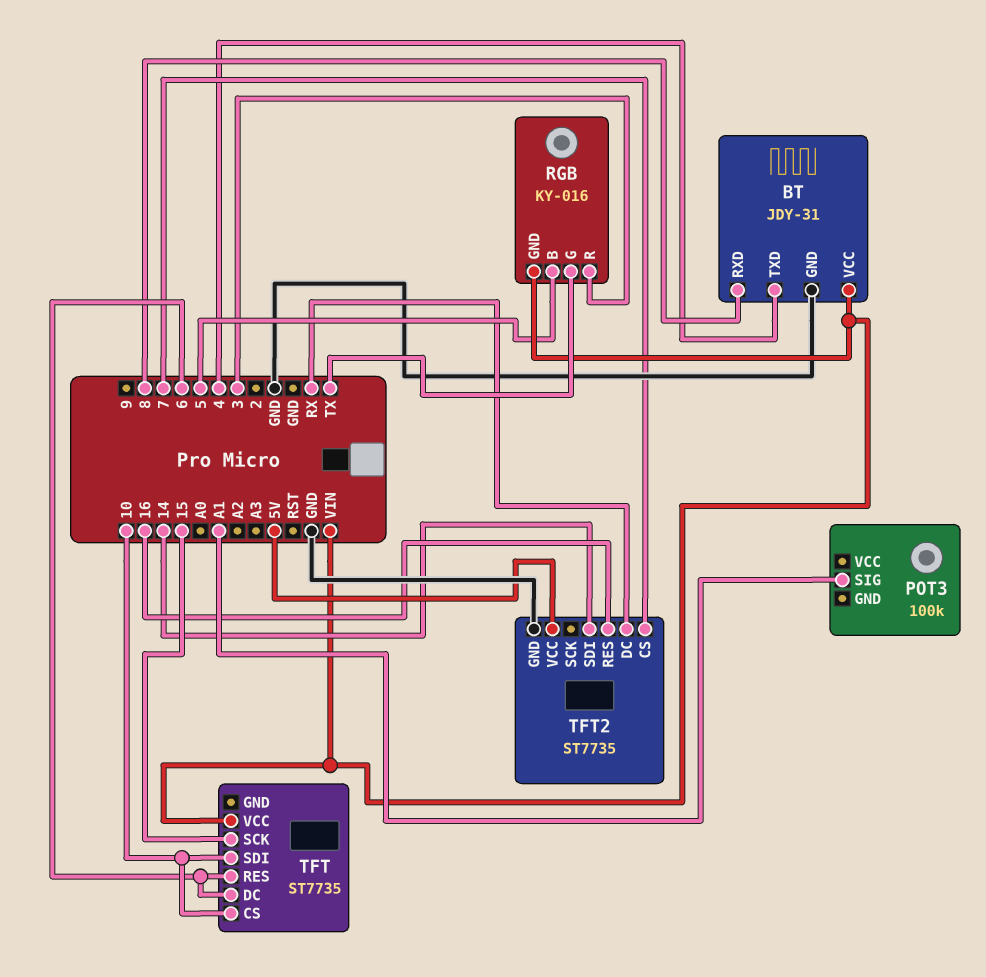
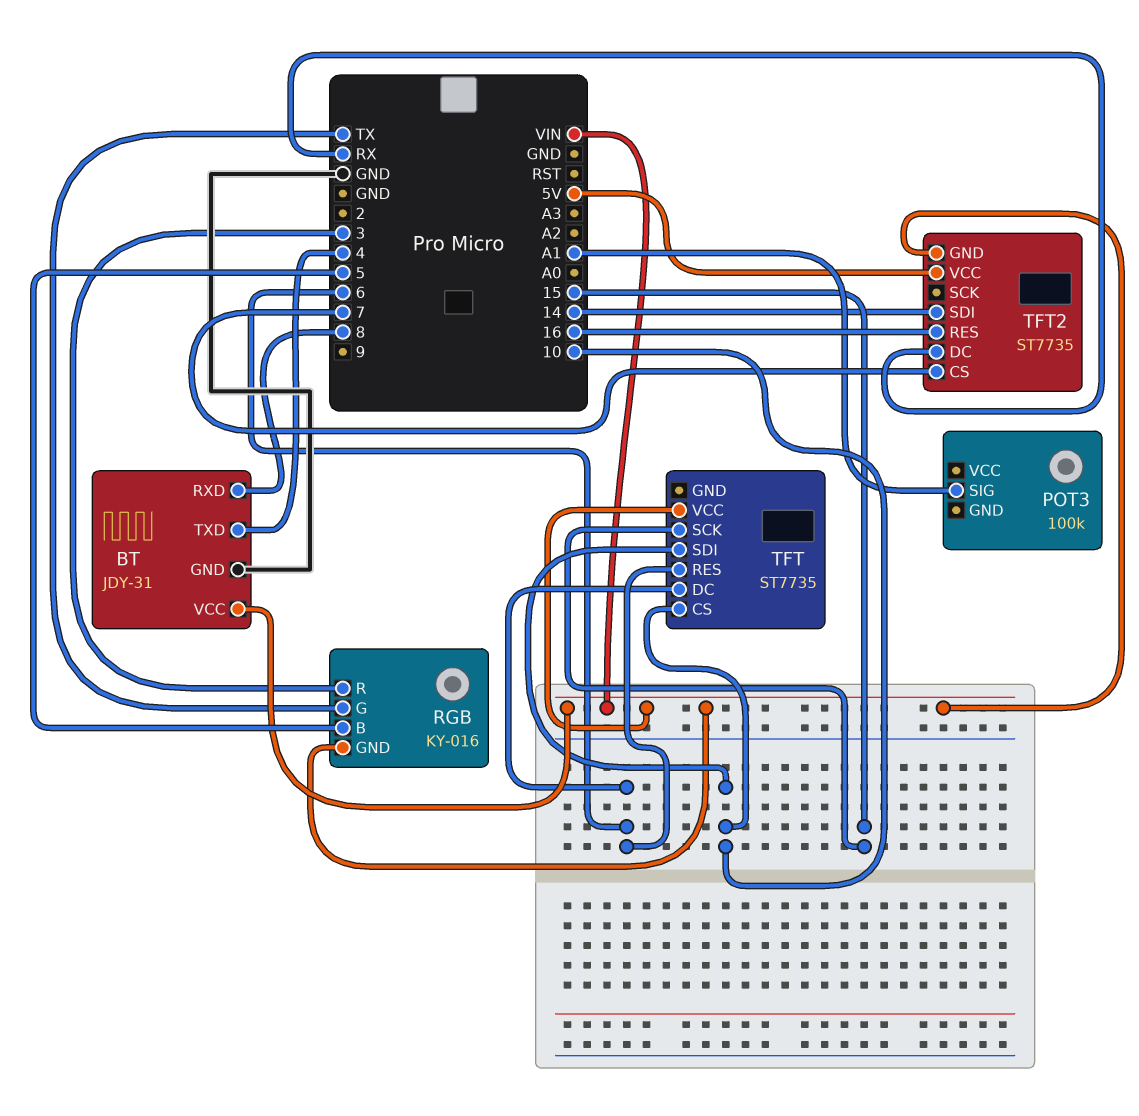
TFT2 pin GND: GND -> VIN

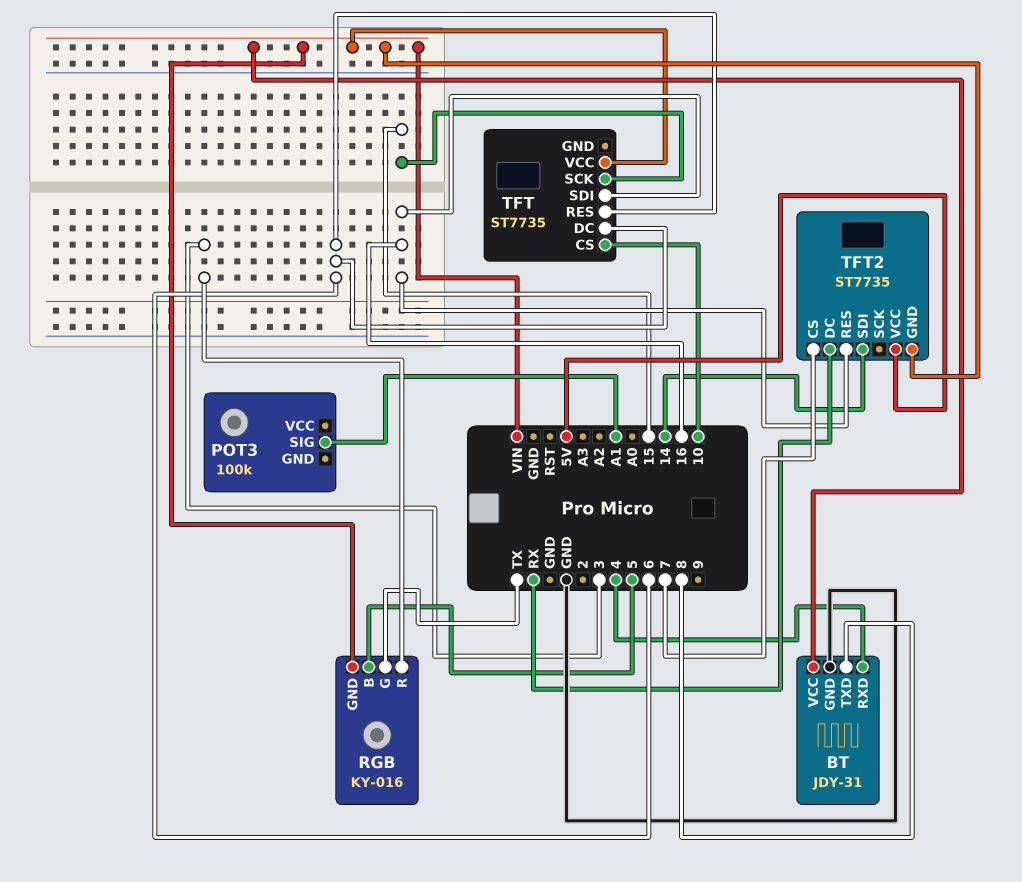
BT pin RXD: 8 -> 4
BT pin TXD: 4 -> 8
TFT pin SDI: 10 -> 16

